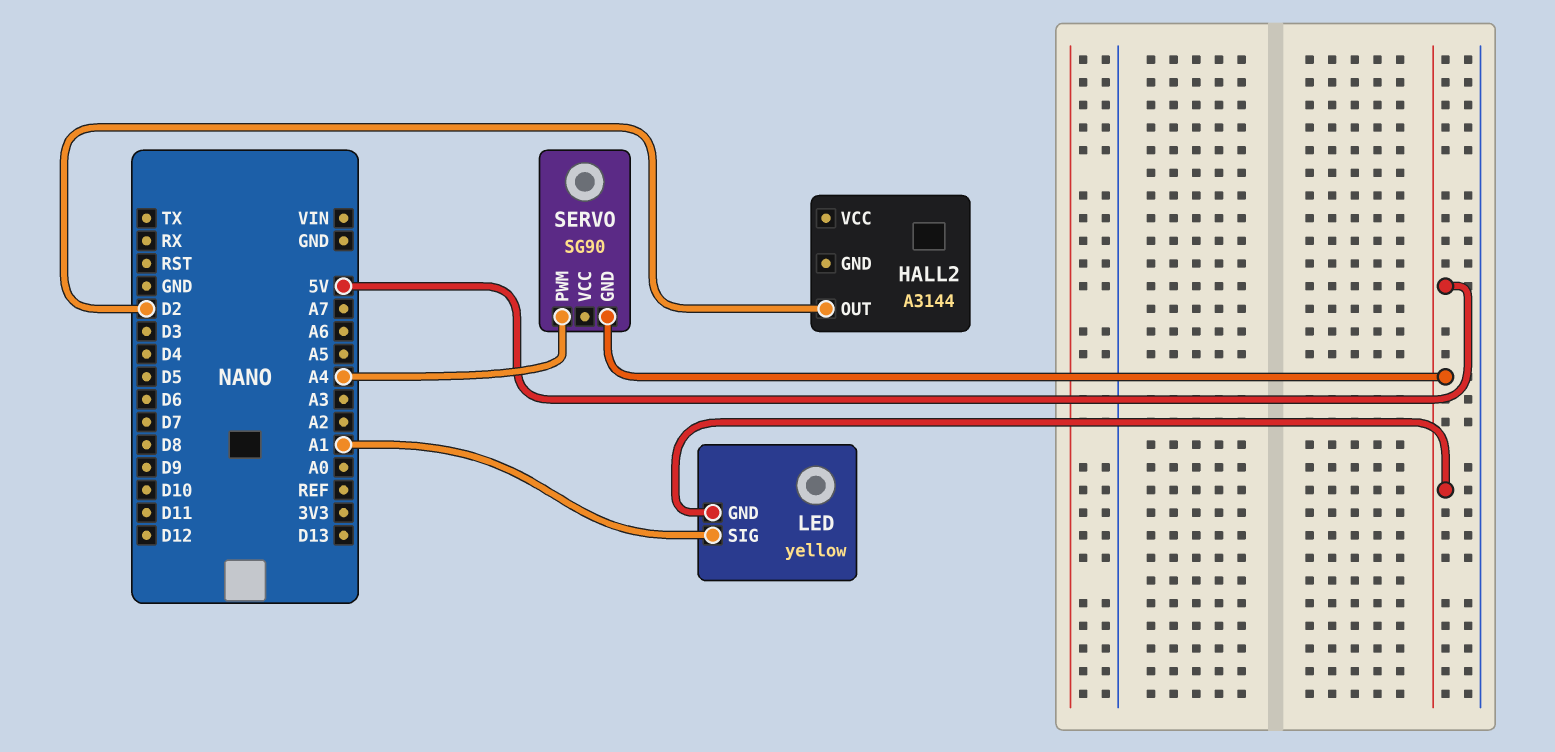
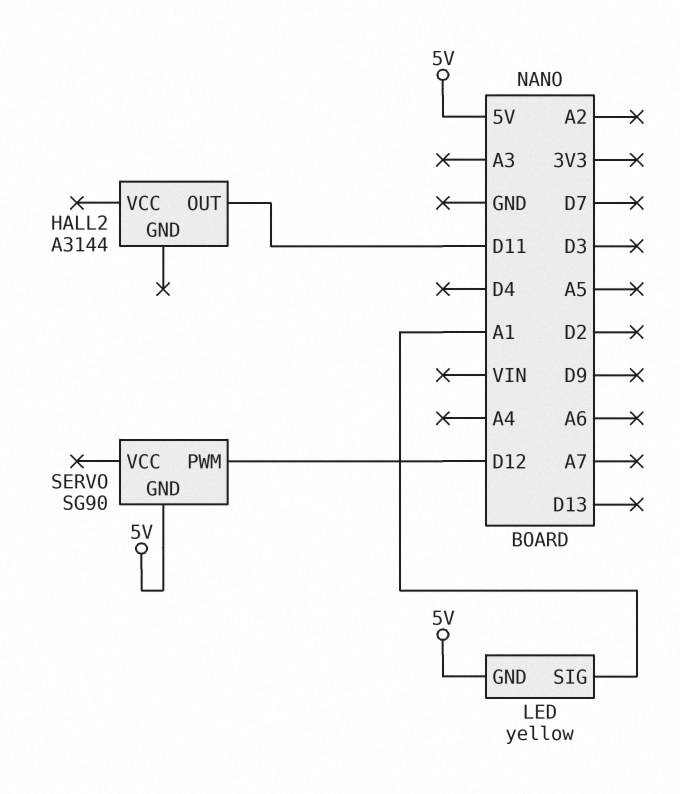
HALL2 pin OUT: D2 -> D11
SERVO pin PWM: A4 -> D12

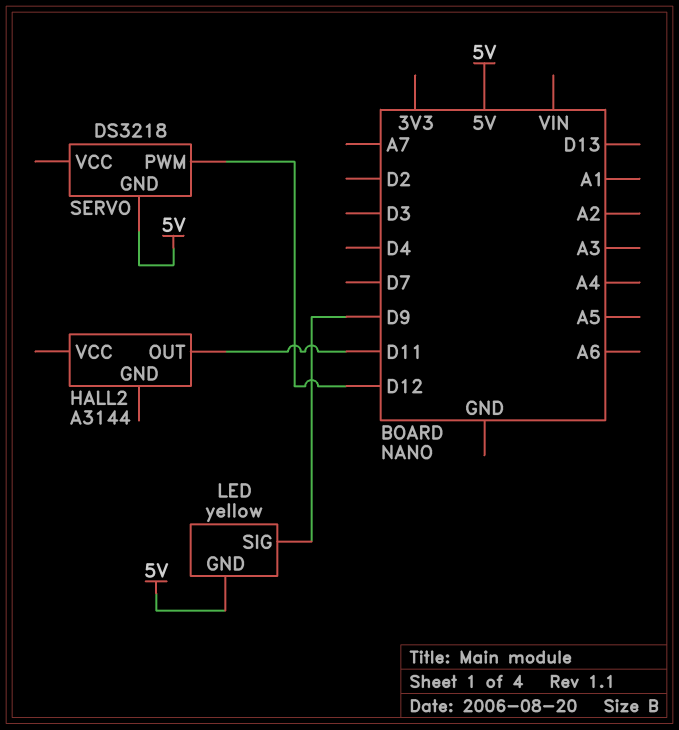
LED pin SIG: A1 -> D9
SERVO: SG90 -> DS3218

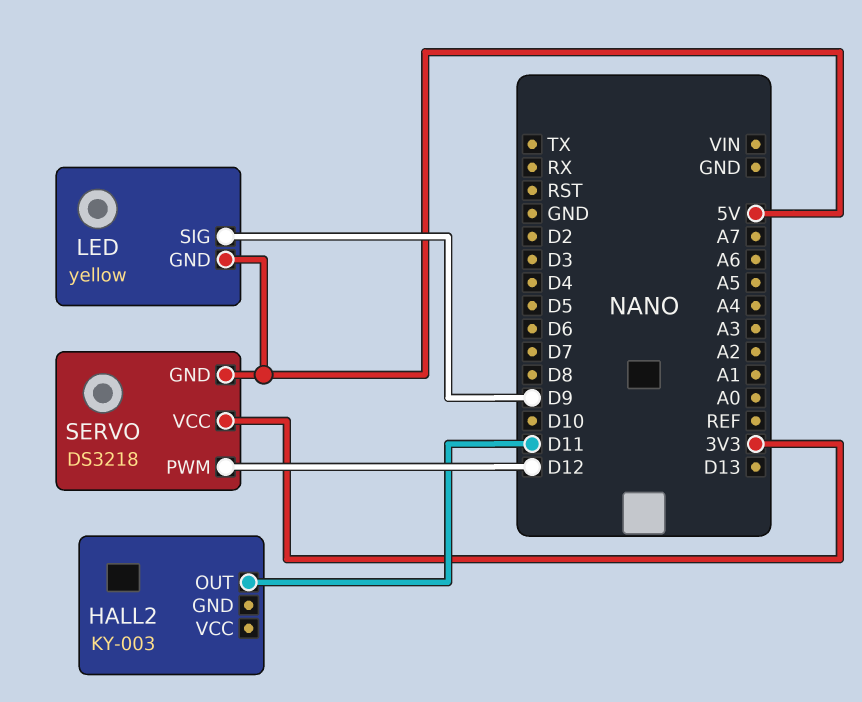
HALL2: A3144 -> KY-003
SERVO pin VCC: none -> 3V3

